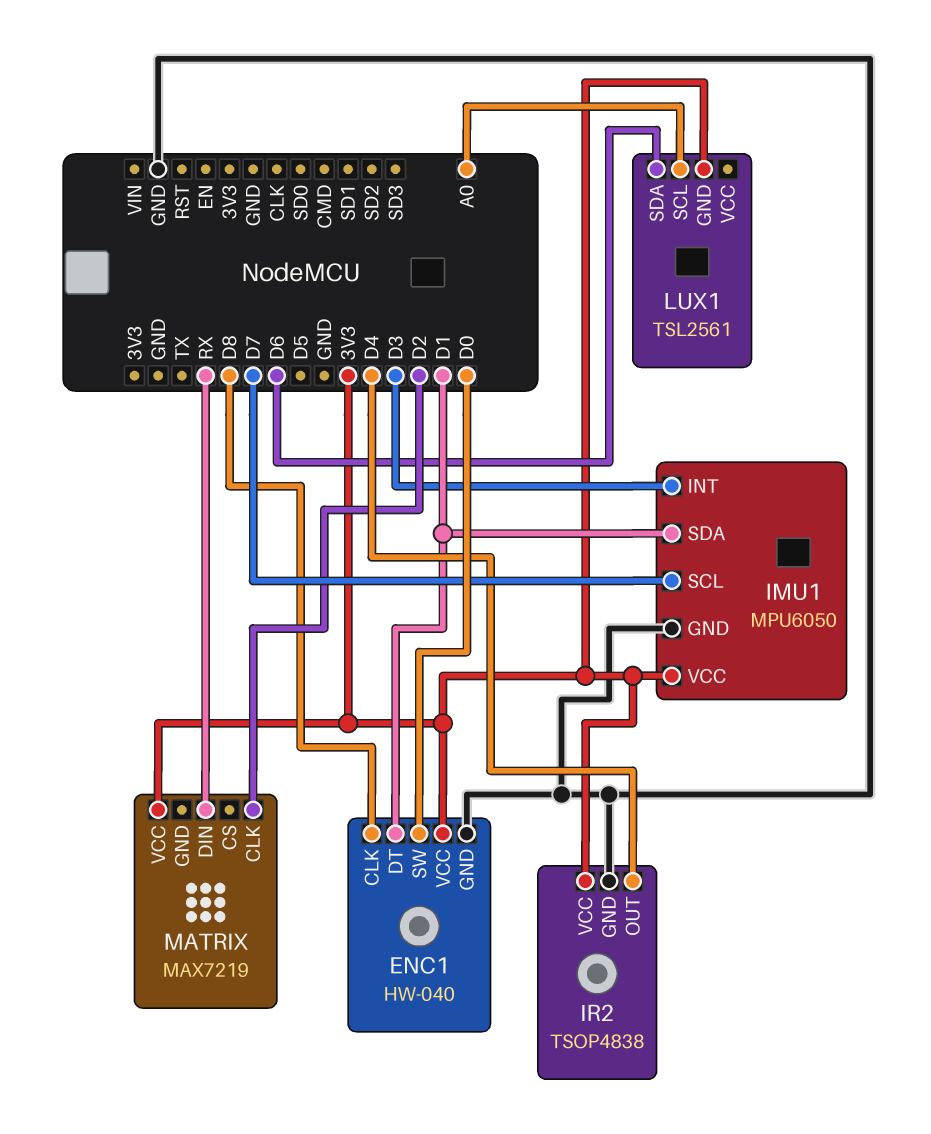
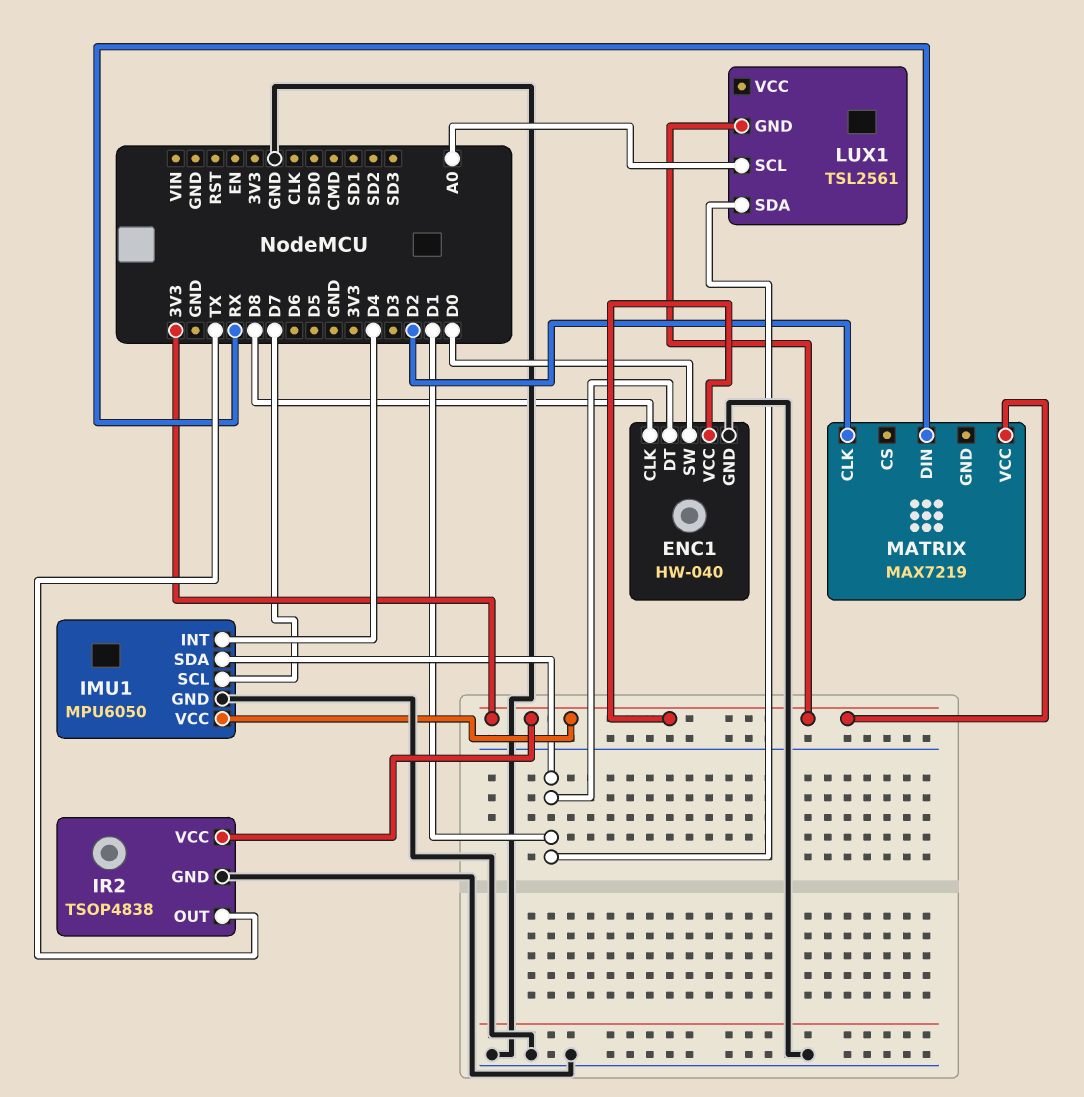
IMU1 pin INT: D3 -> D4
IR2 pin OUT: D4 -> TX
LUX1 pin SDA: D6 -> D1

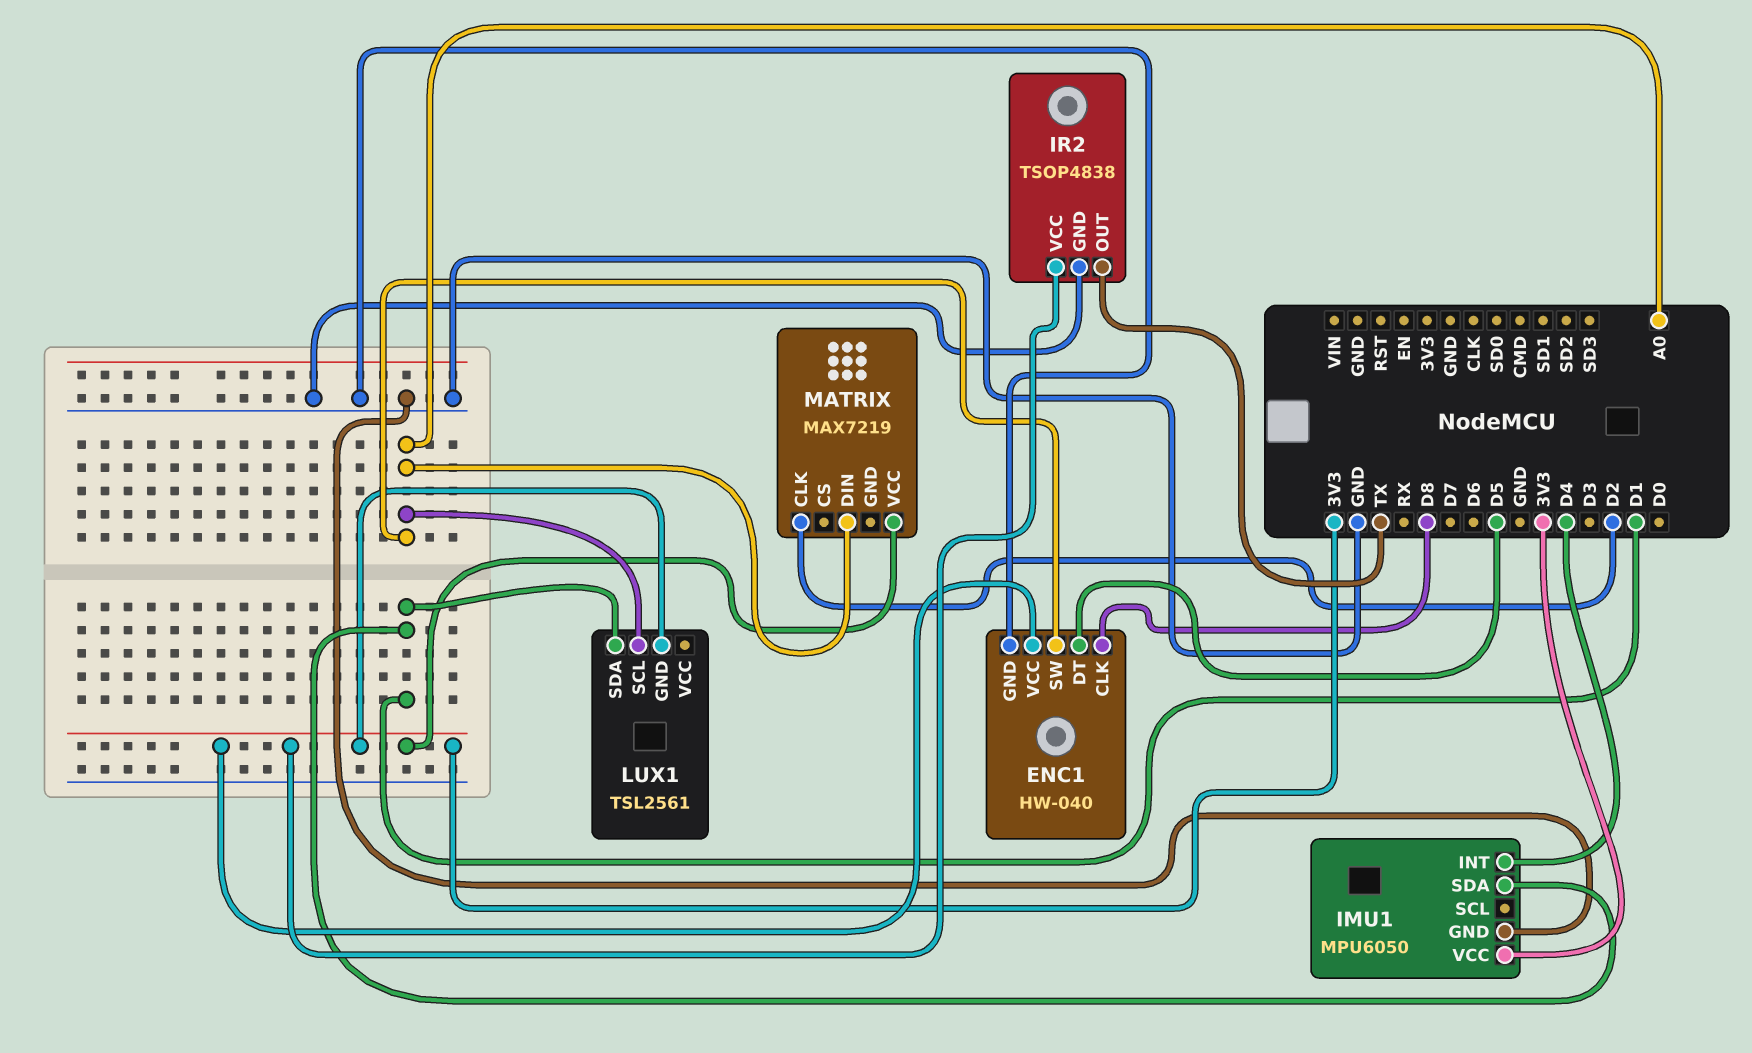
ENC1 pin DT: D1 -> D5
ENC1 pin SW: D0 -> A0
IMU1 pin SCL: D7 -> none
MATRIX pin DIN: RX -> A0

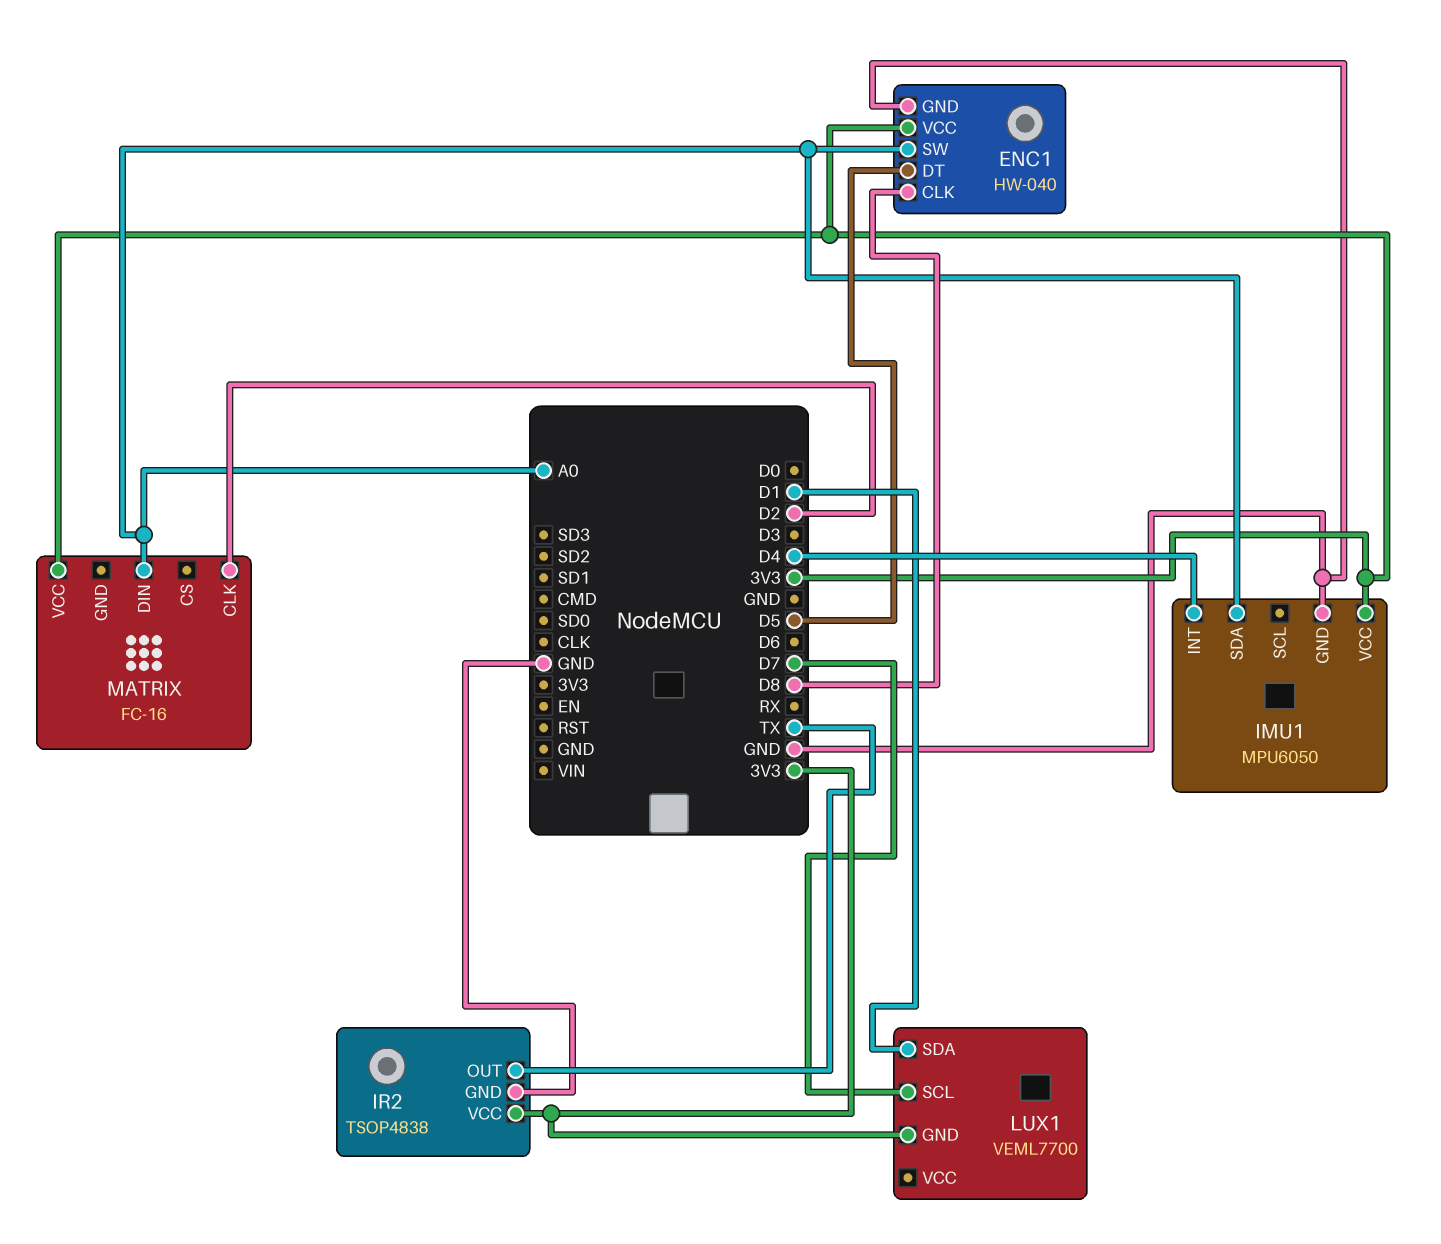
IMU1 pin SDA: D1 -> A0
LUX1: TSL2561 -> VEML7700
LUX1 pin SCL: A0 -> D7
MATRIX: MAX7219 -> FC-16

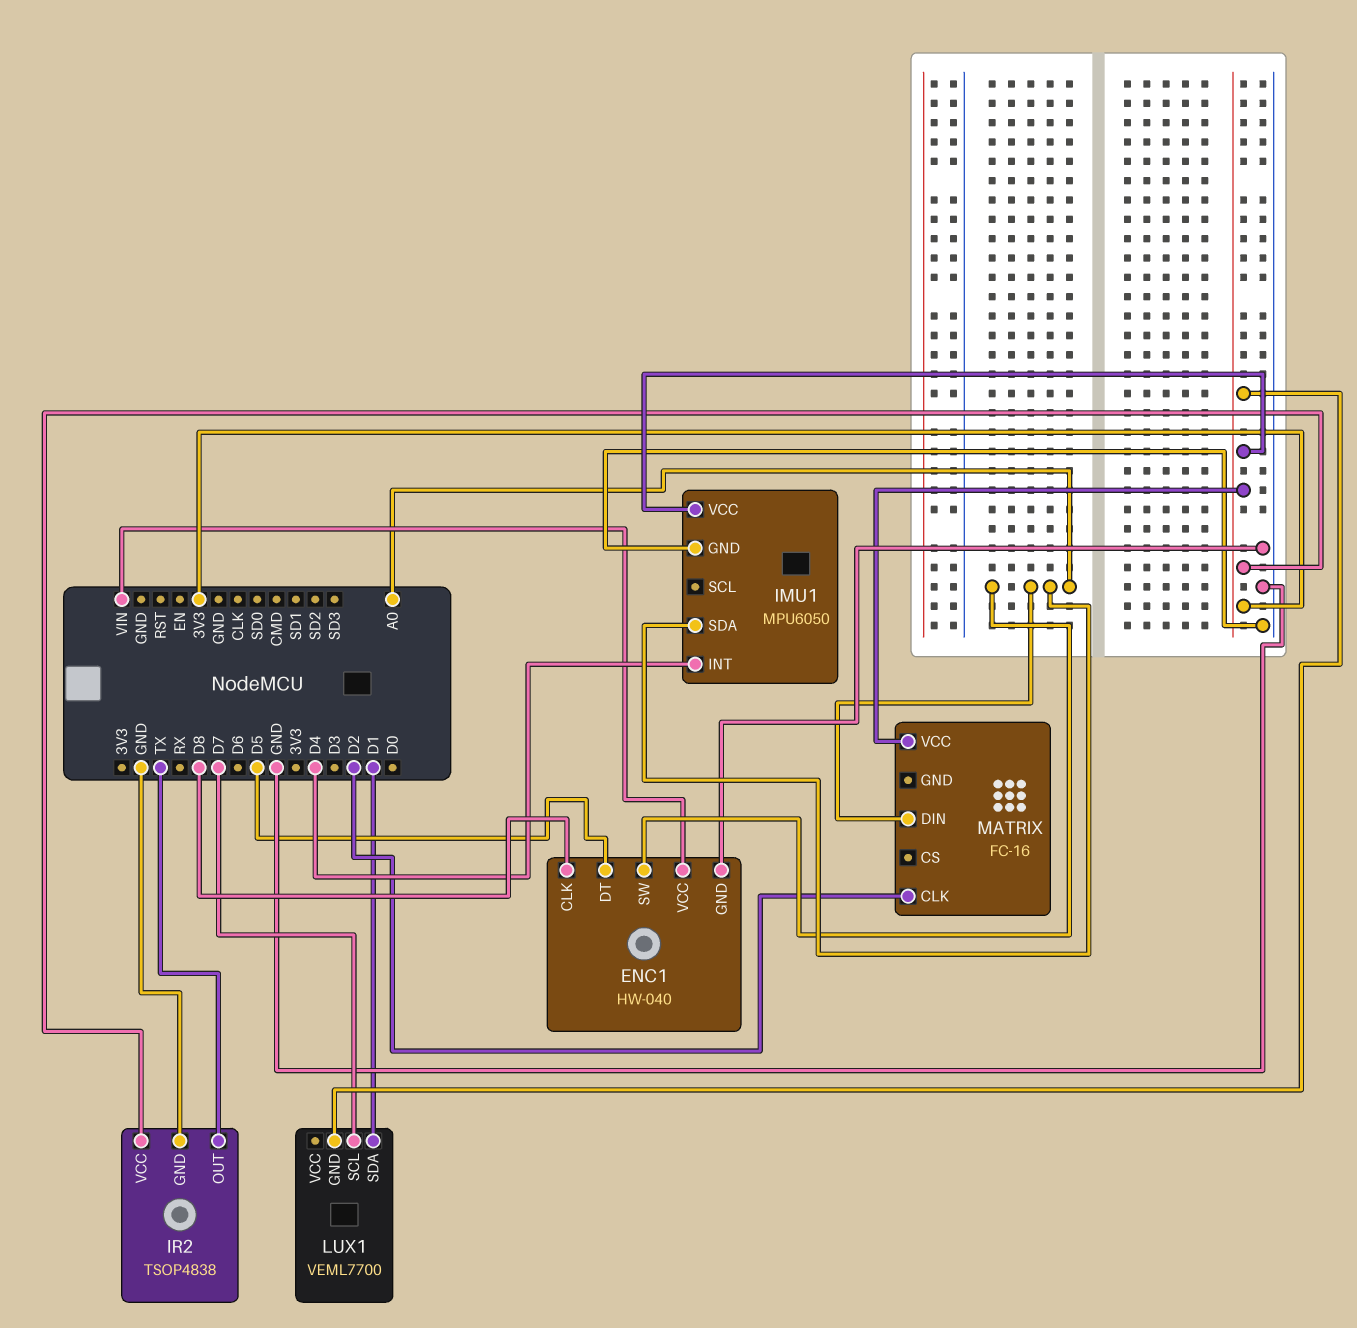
ENC1 pin VCC: 3V3 -> VIN

